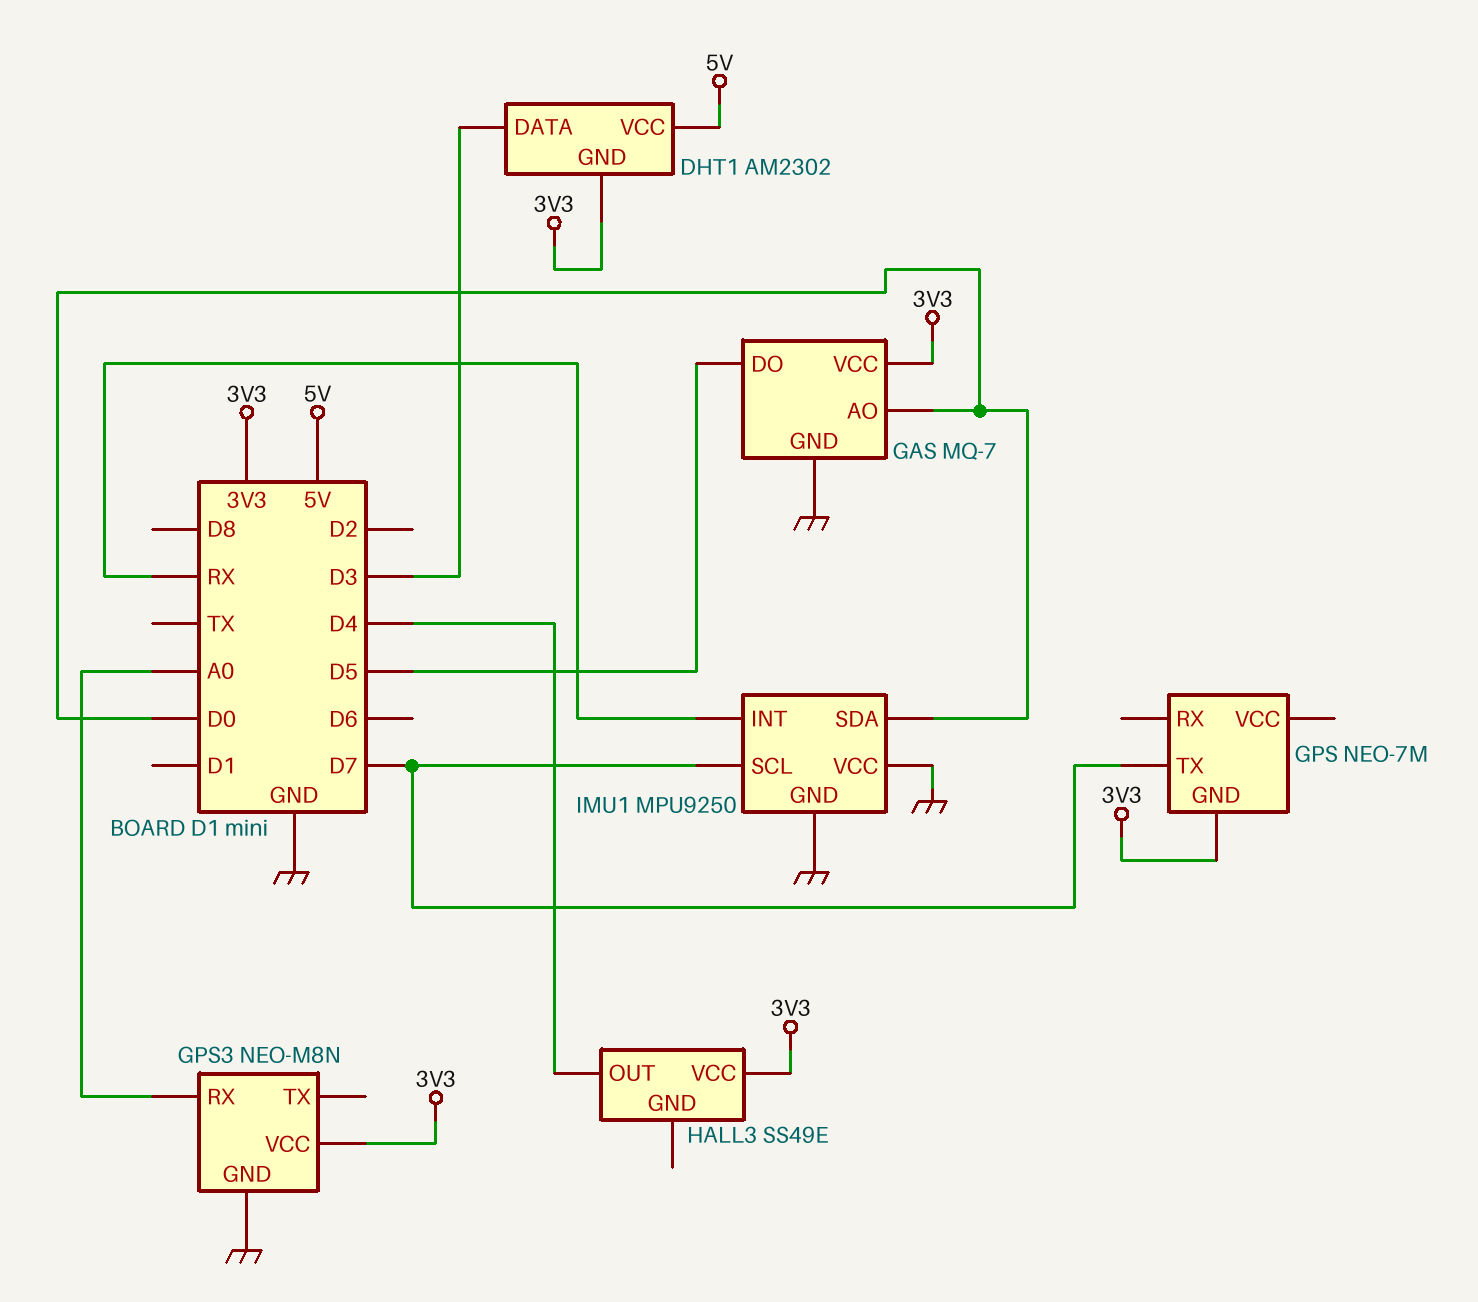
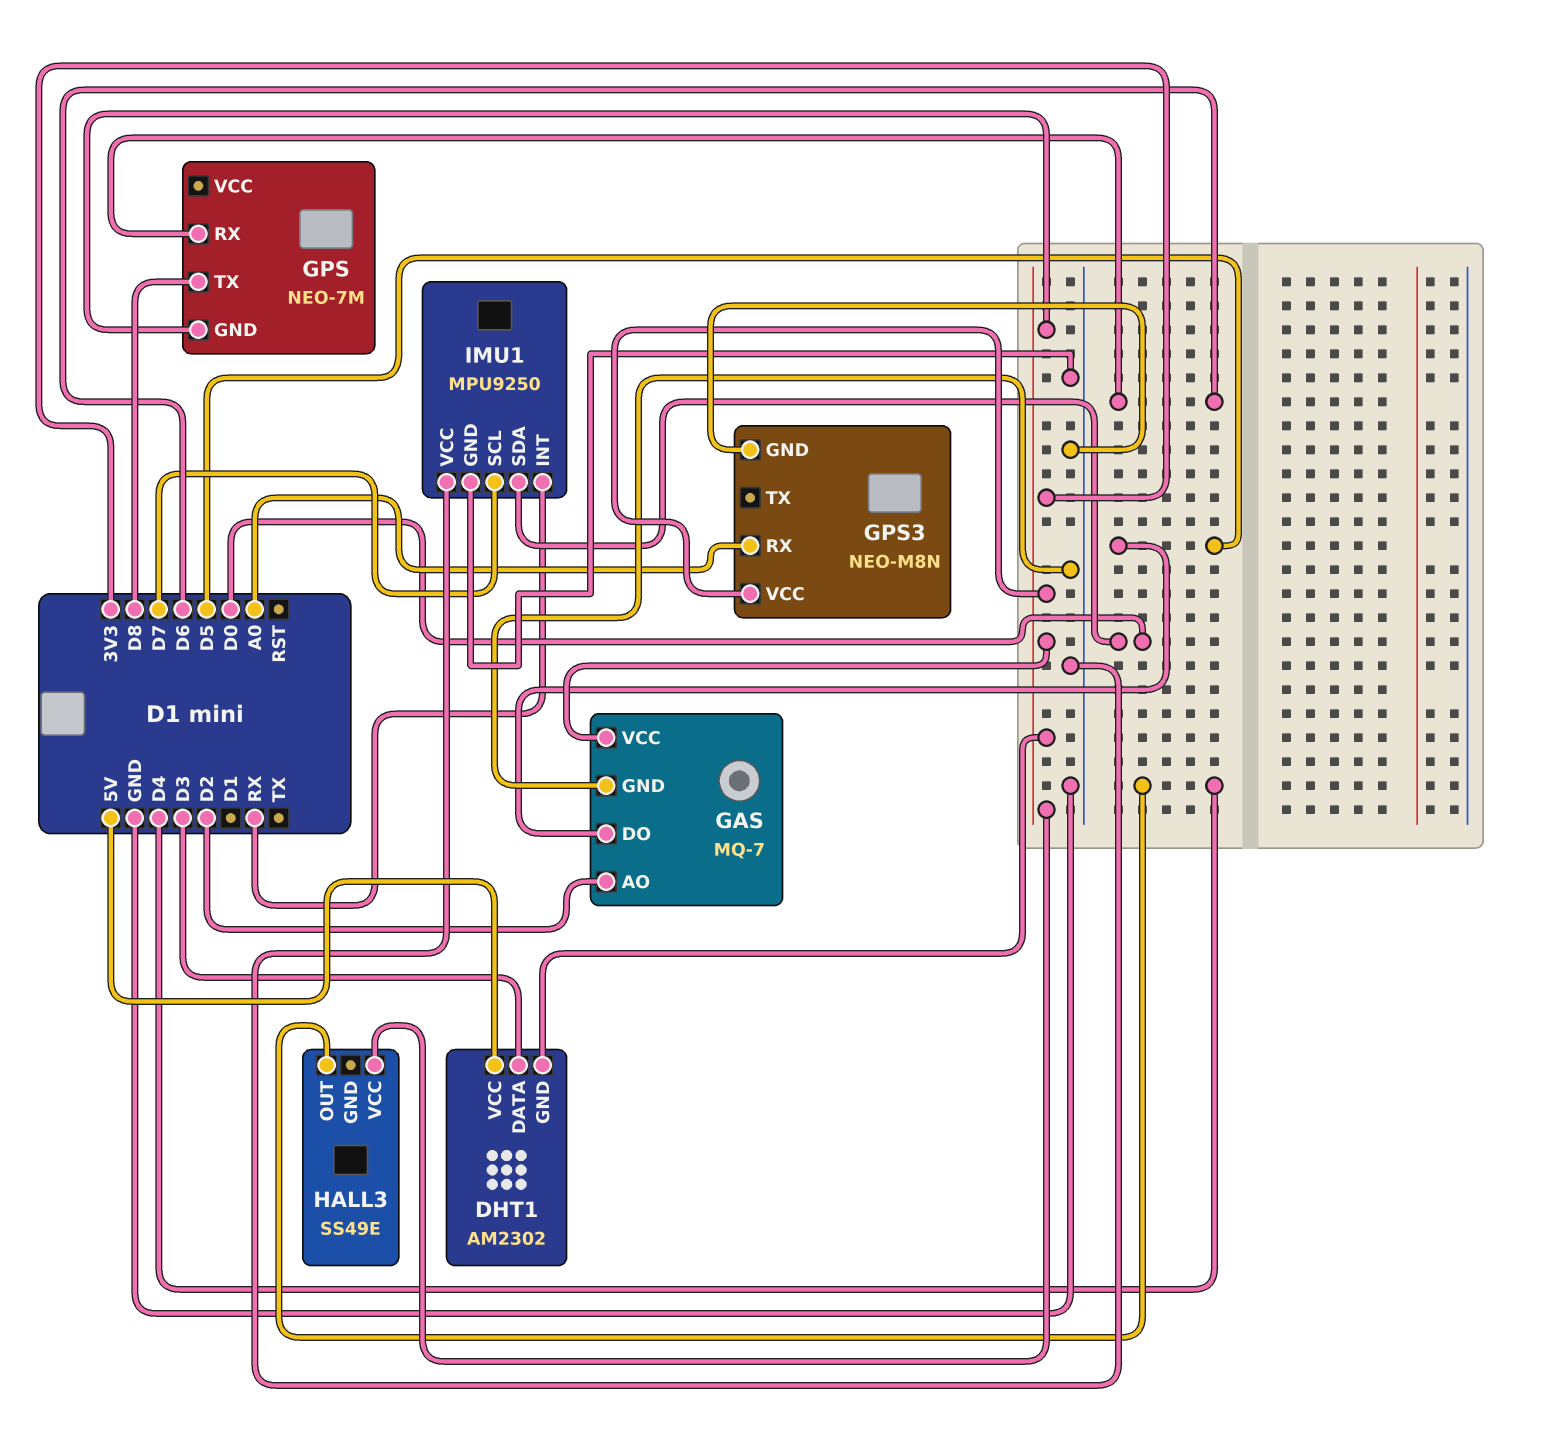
GAS pin AO: D0 -> D2
GPS pin RX: none -> D6
GPS pin TX: D7 -> D8

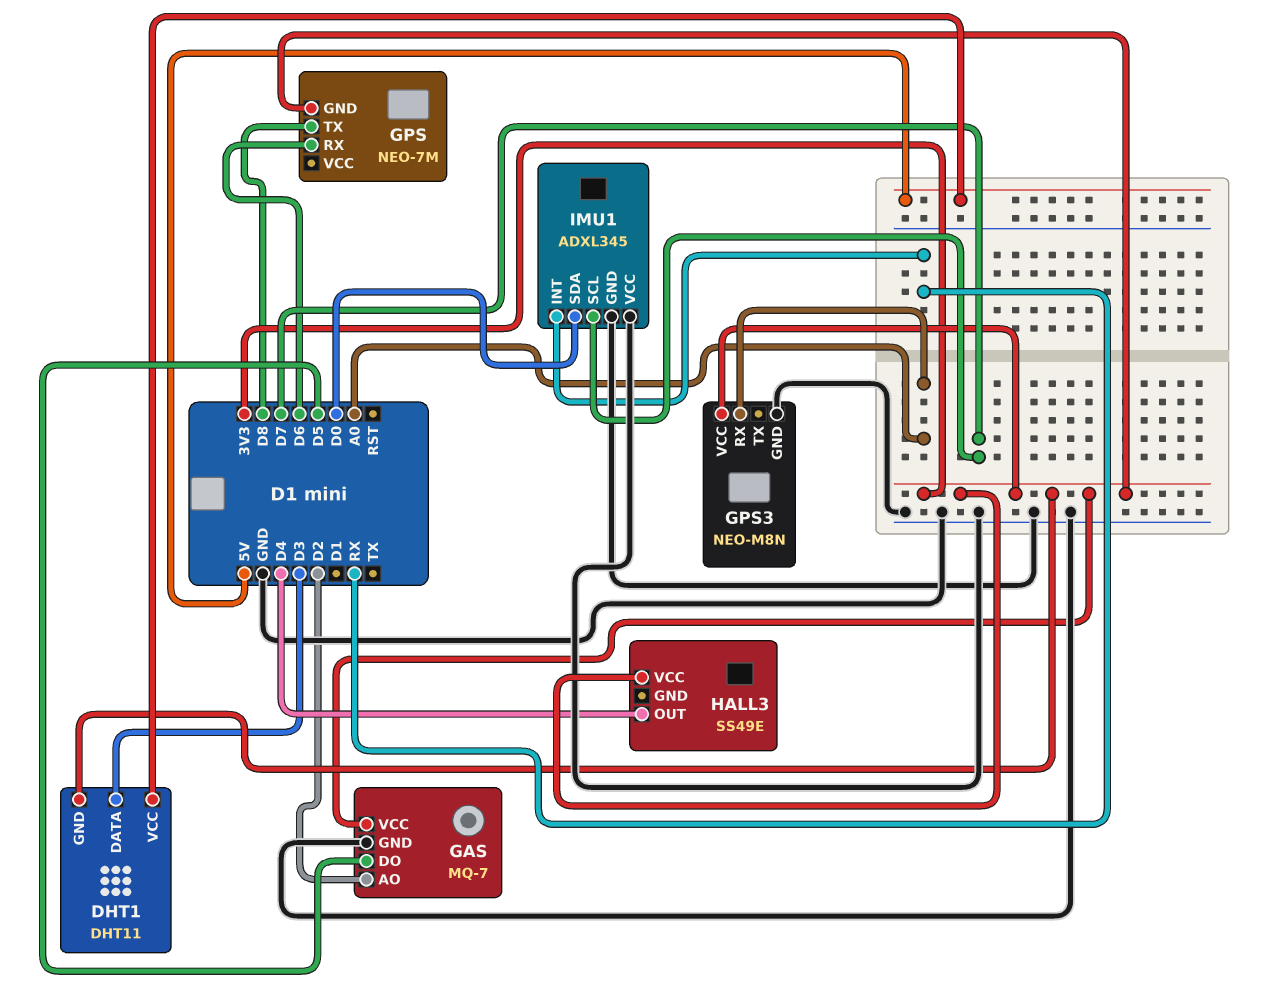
DHT1: AM2302 -> DHT11
IMU1: MPU9250 -> ADXL345

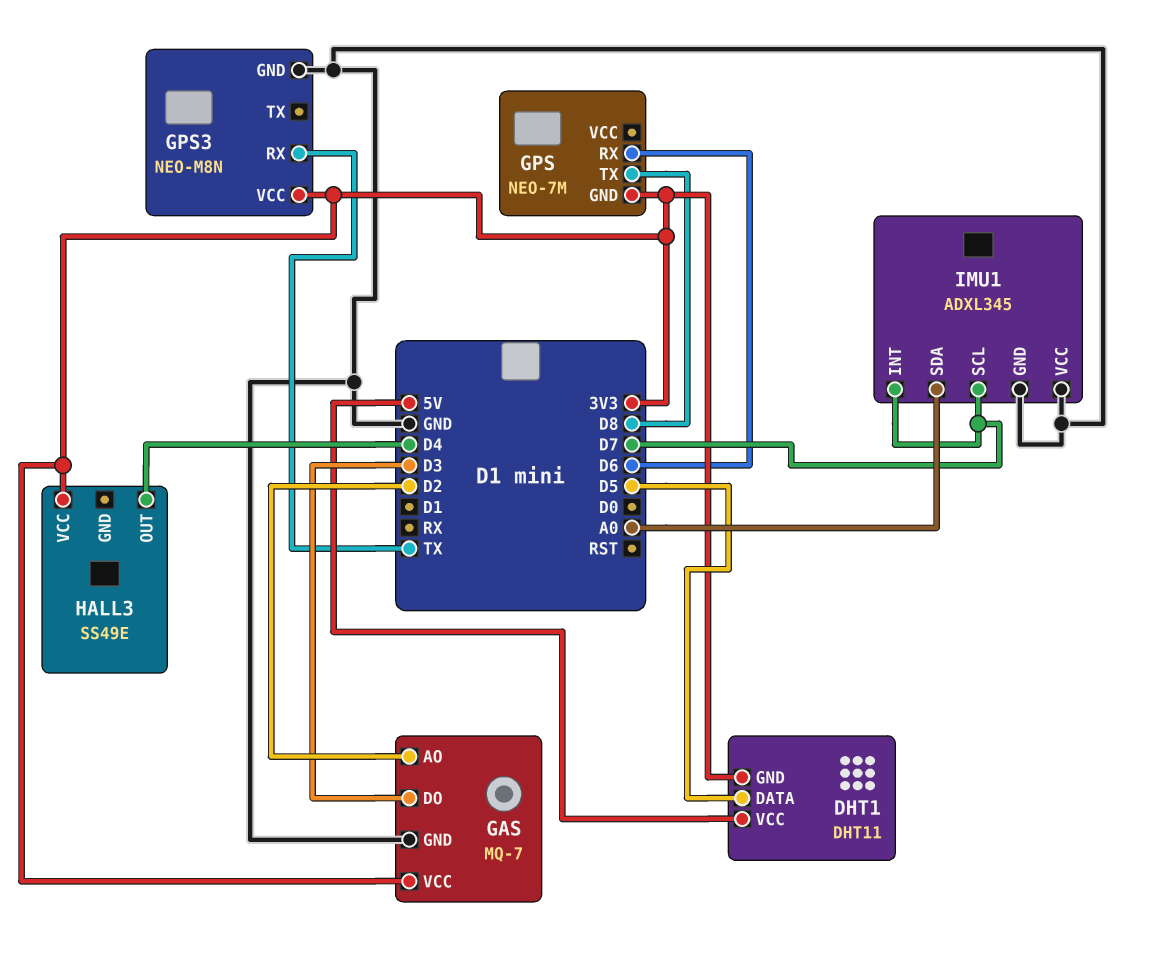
DHT1 pin DATA: D3 -> D5
GAS pin DO: D5 -> D3
GPS3 pin RX: A0 -> TX
IMU1 pin INT: RX -> D7
IMU1 pin SDA: D0 -> A0

